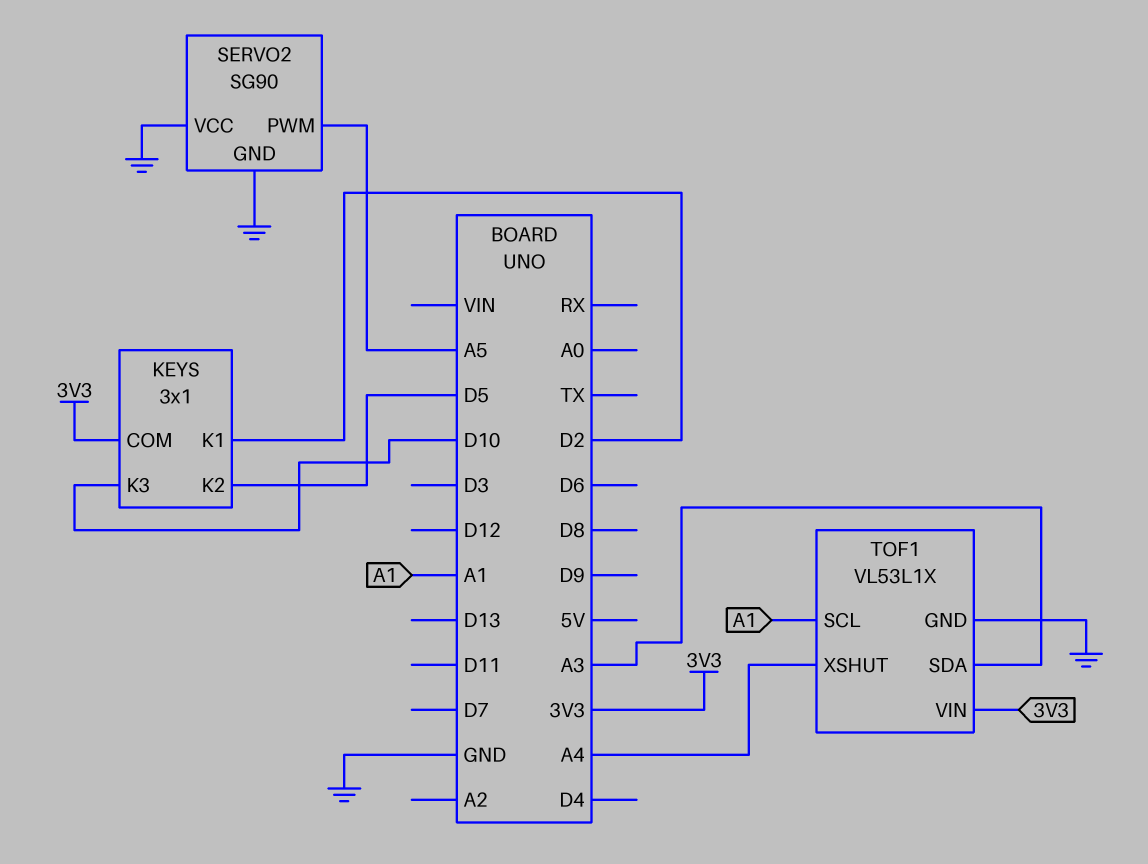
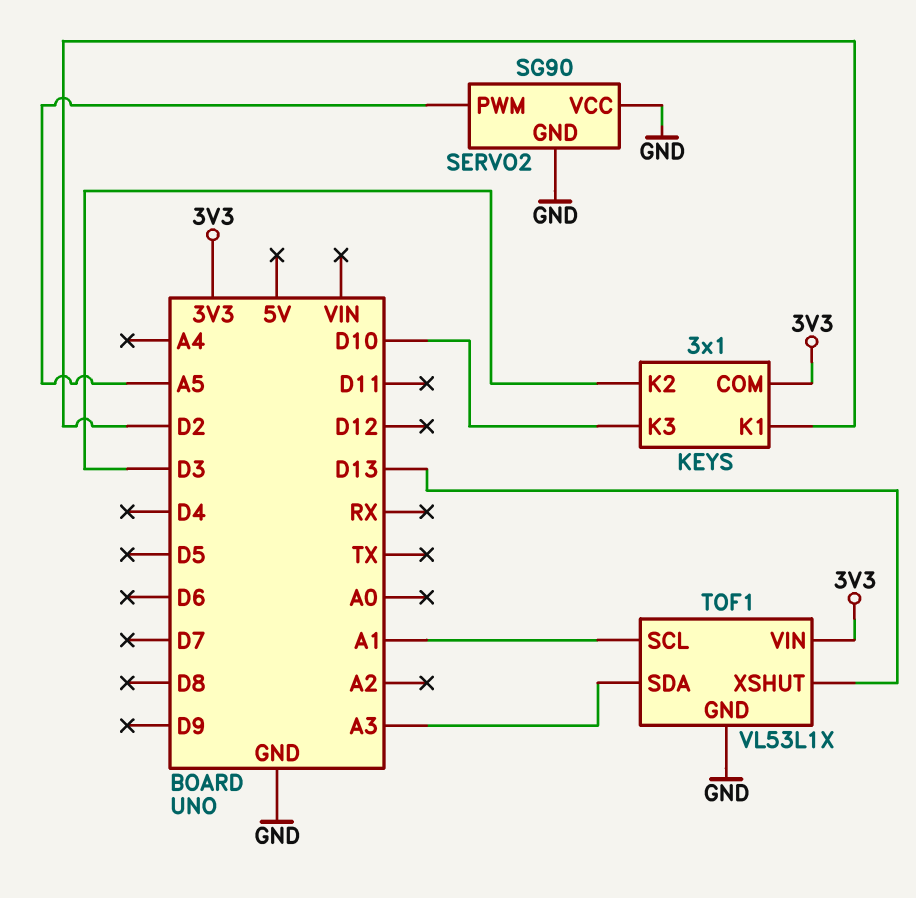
KEYS pin K2: D5 -> D3
TOF1 pin XSHUT: A4 -> D13

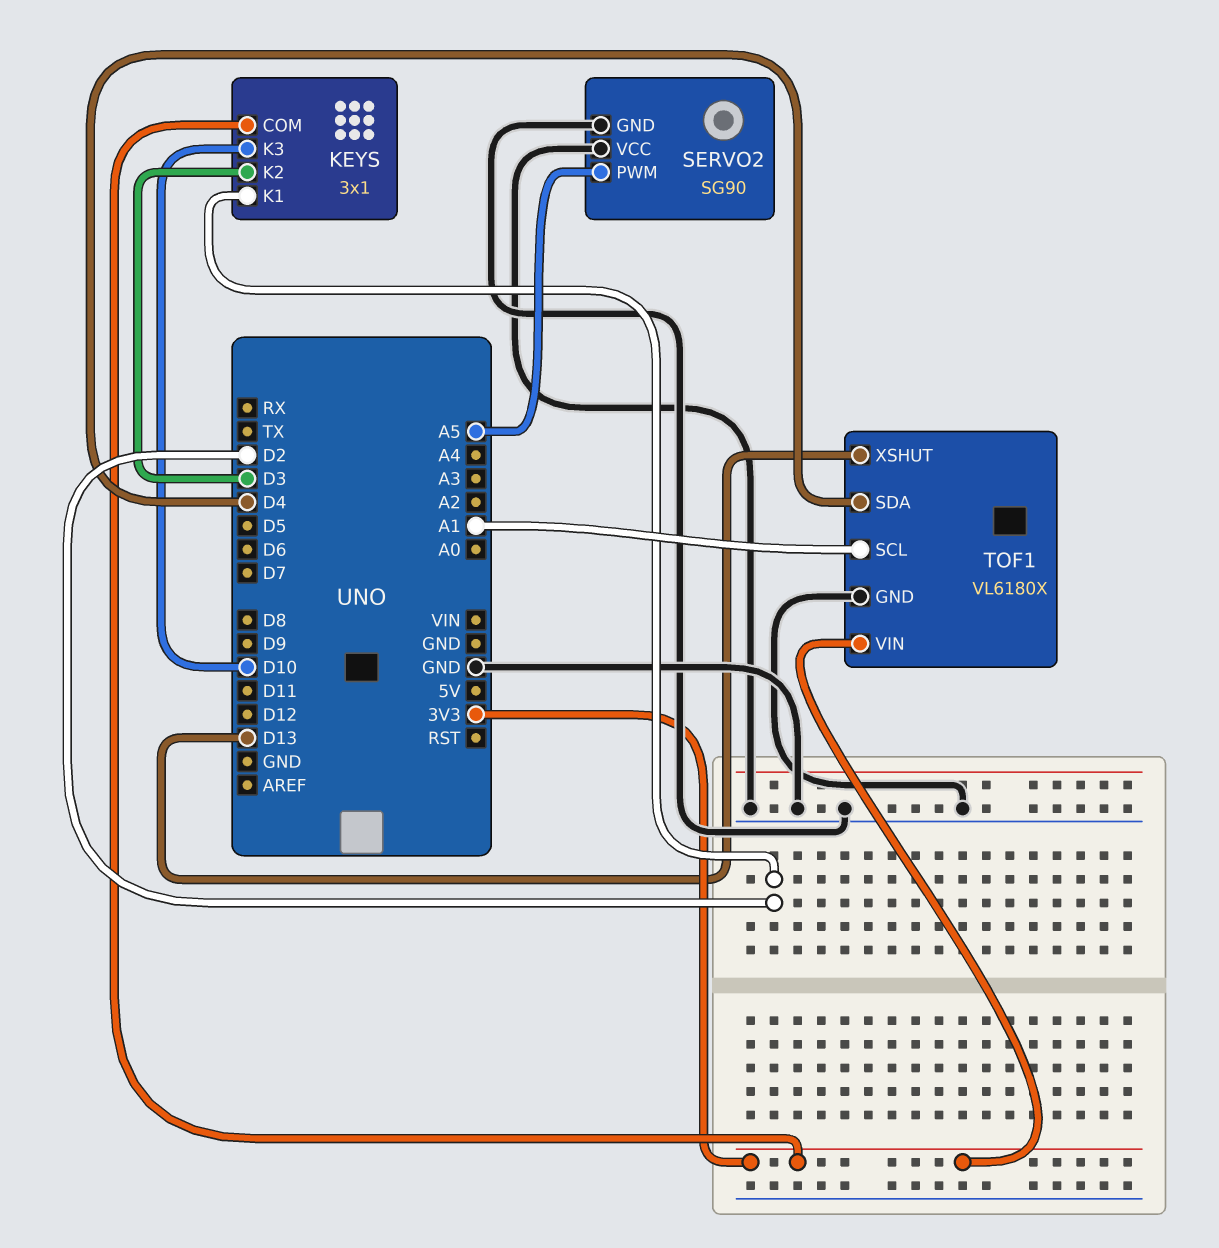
TOF1: VL53L1X -> VL6180X
TOF1 pin SDA: A3 -> D4

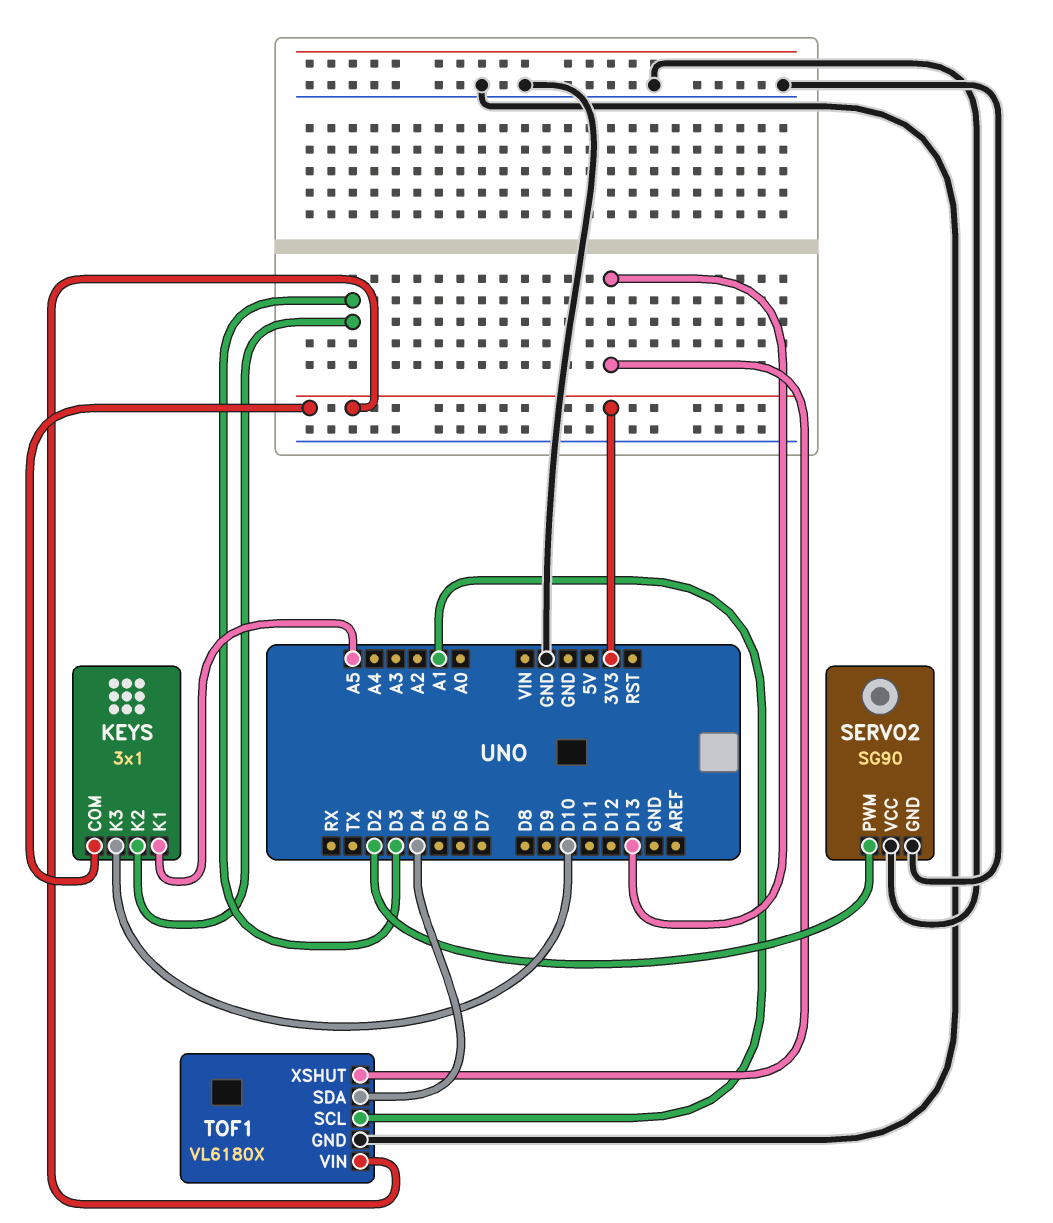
KEYS pin K1: D2 -> A5
SERVO2 pin PWM: A5 -> D2

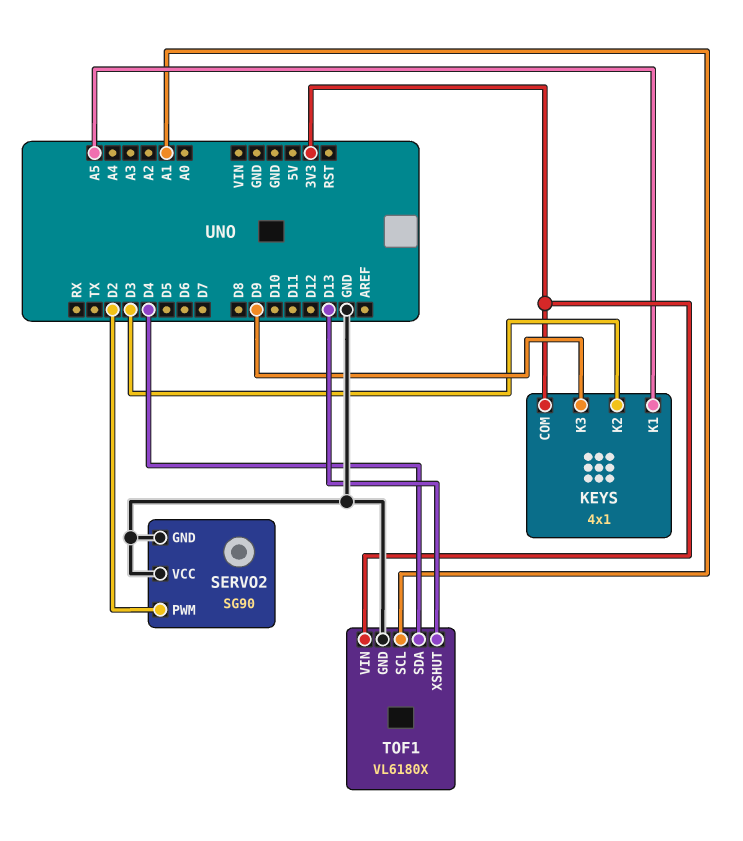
KEYS: 3x1 -> 4x1
KEYS pin K3: D10 -> D9

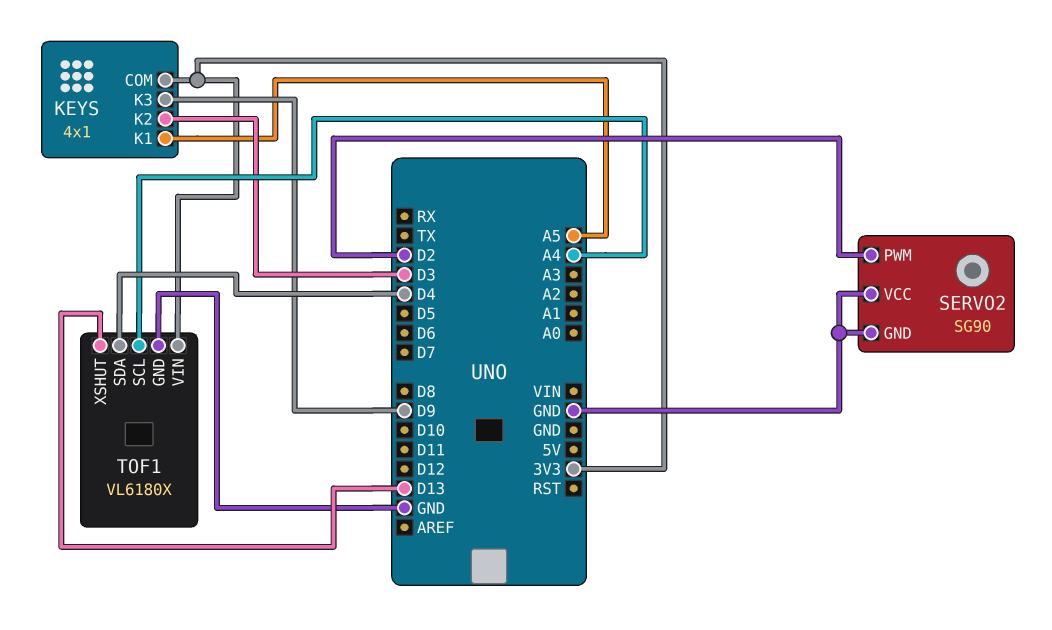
TOF1 pin SCL: A1 -> A4

